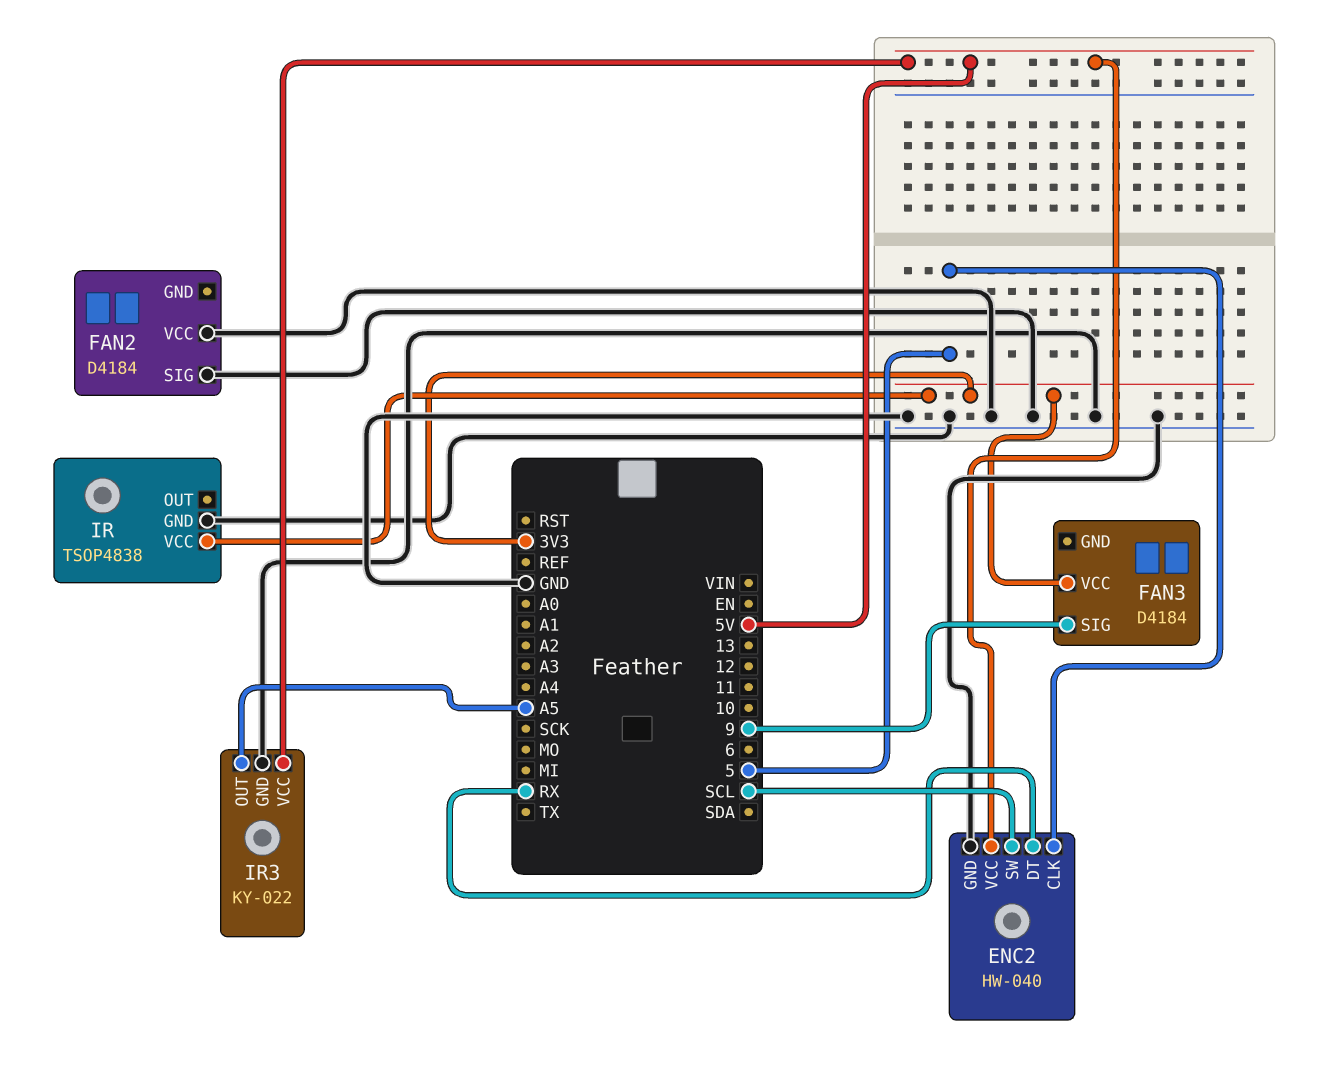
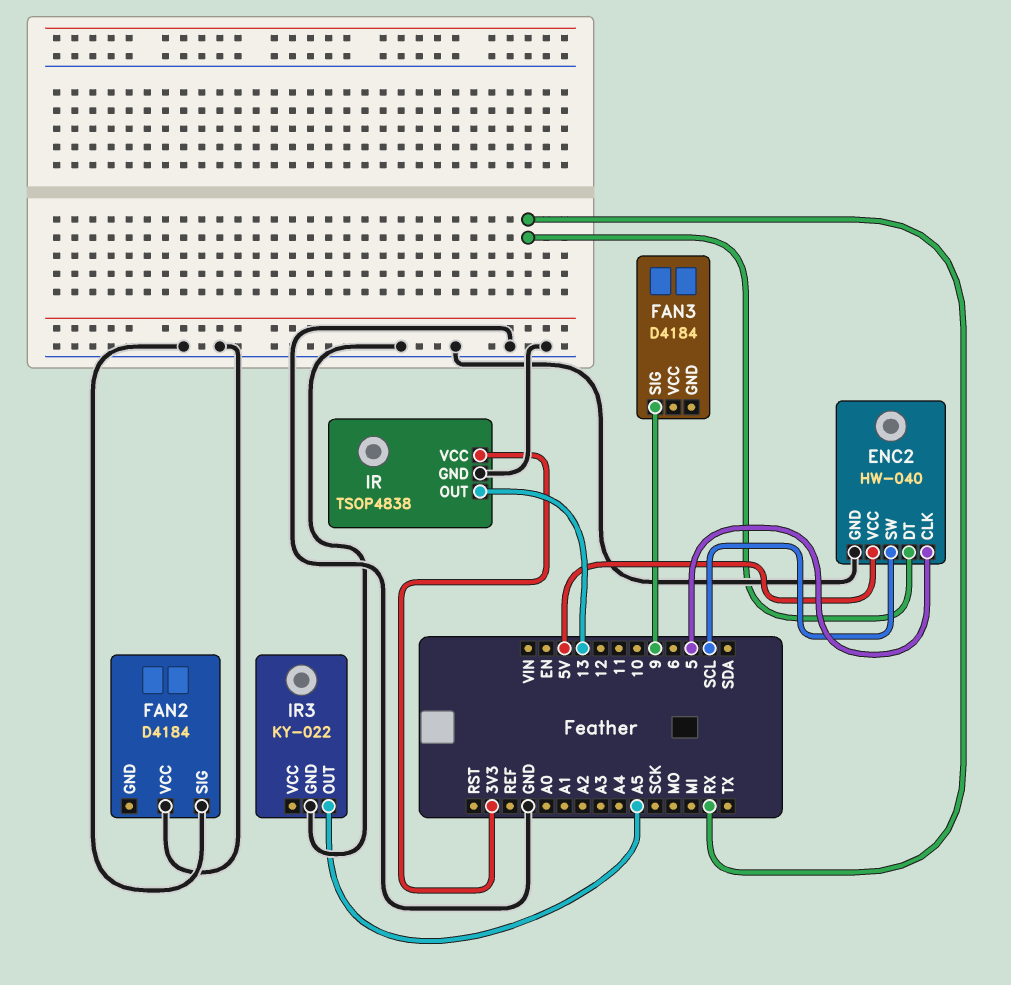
FAN3 pin VCC: 3V3 -> none
IR pin OUT: none -> 13
IR3 pin VCC: 5V -> none

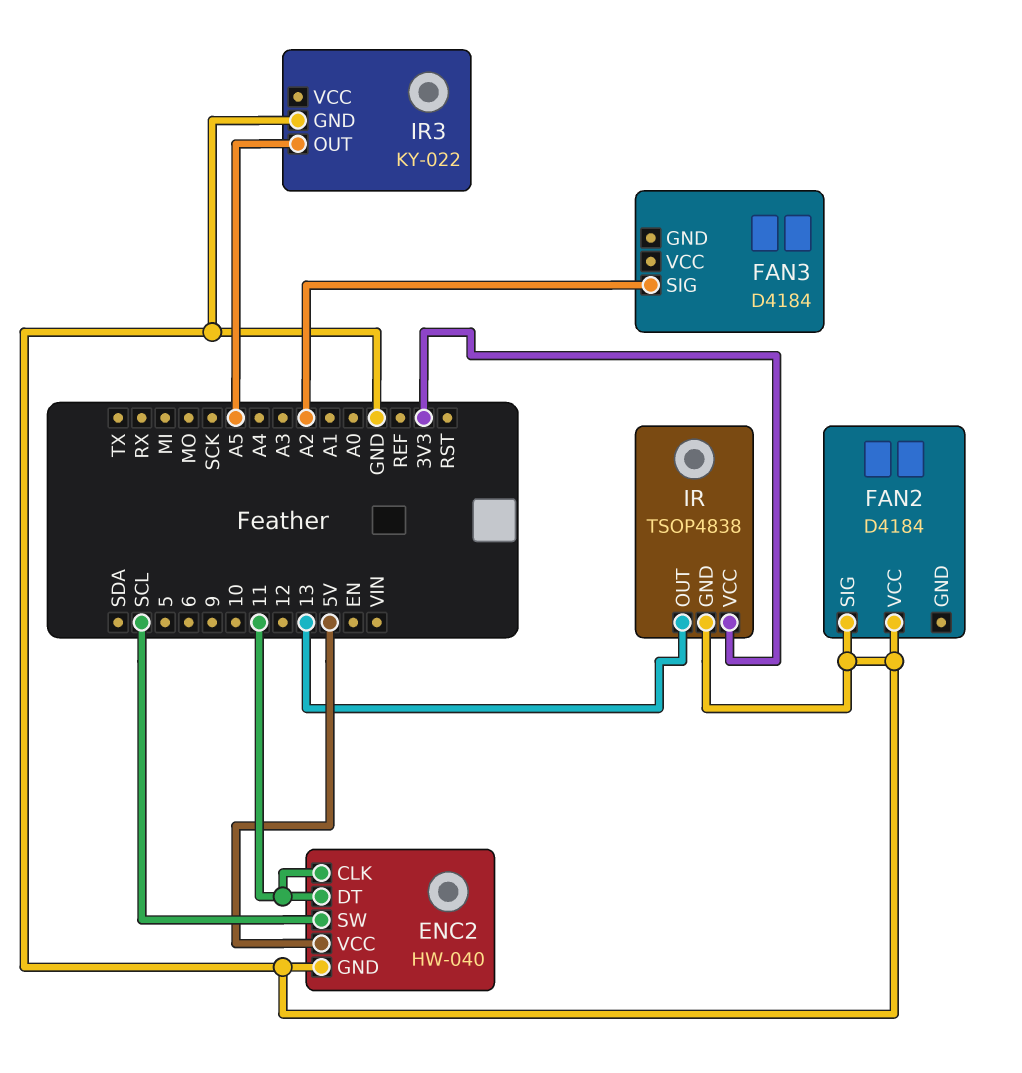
ENC2 pin CLK: 5 -> 11
ENC2 pin DT: RX -> 11
FAN3 pin SIG: 9 -> A2

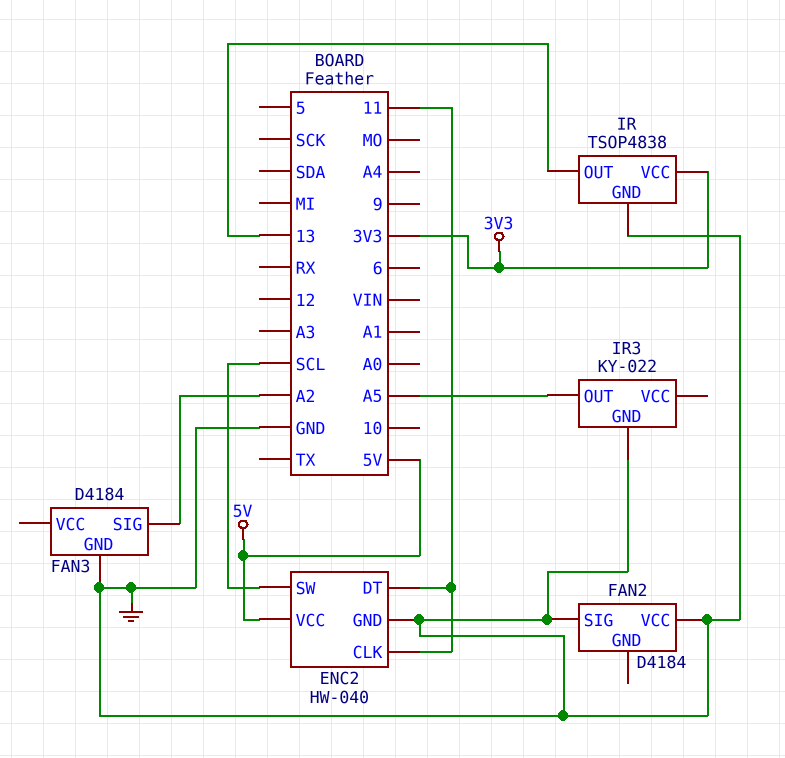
FAN3 pin GND: none -> GND

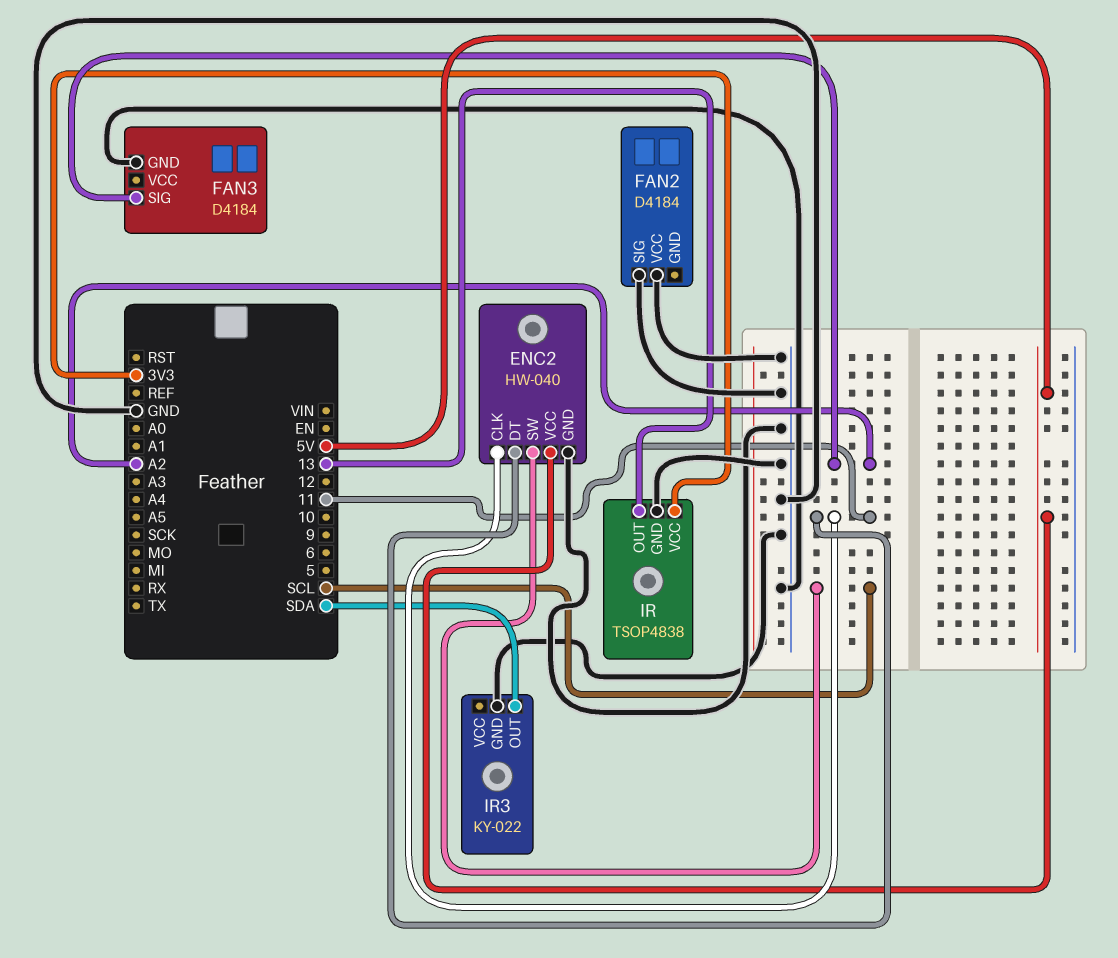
IR3 pin OUT: A5 -> SDA

